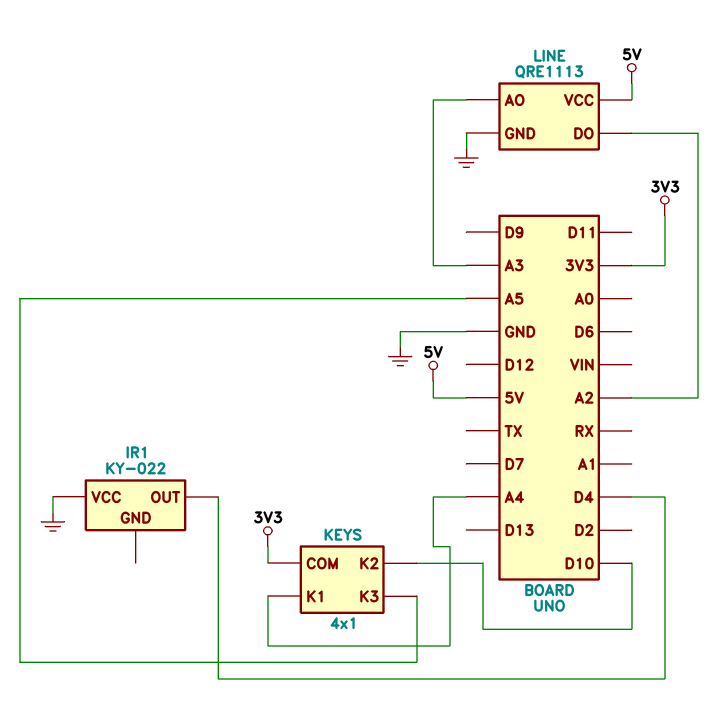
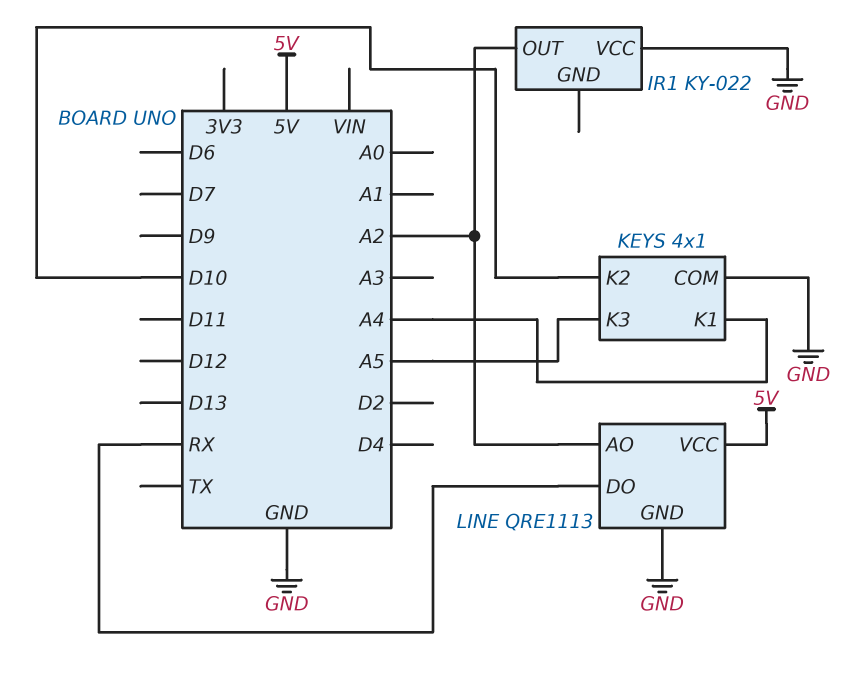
IR1 pin OUT: D4 -> A2
KEYS pin COM: 3V3 -> GND
LINE pin AO: A3 -> A2
LINE pin DO: A2 -> RX

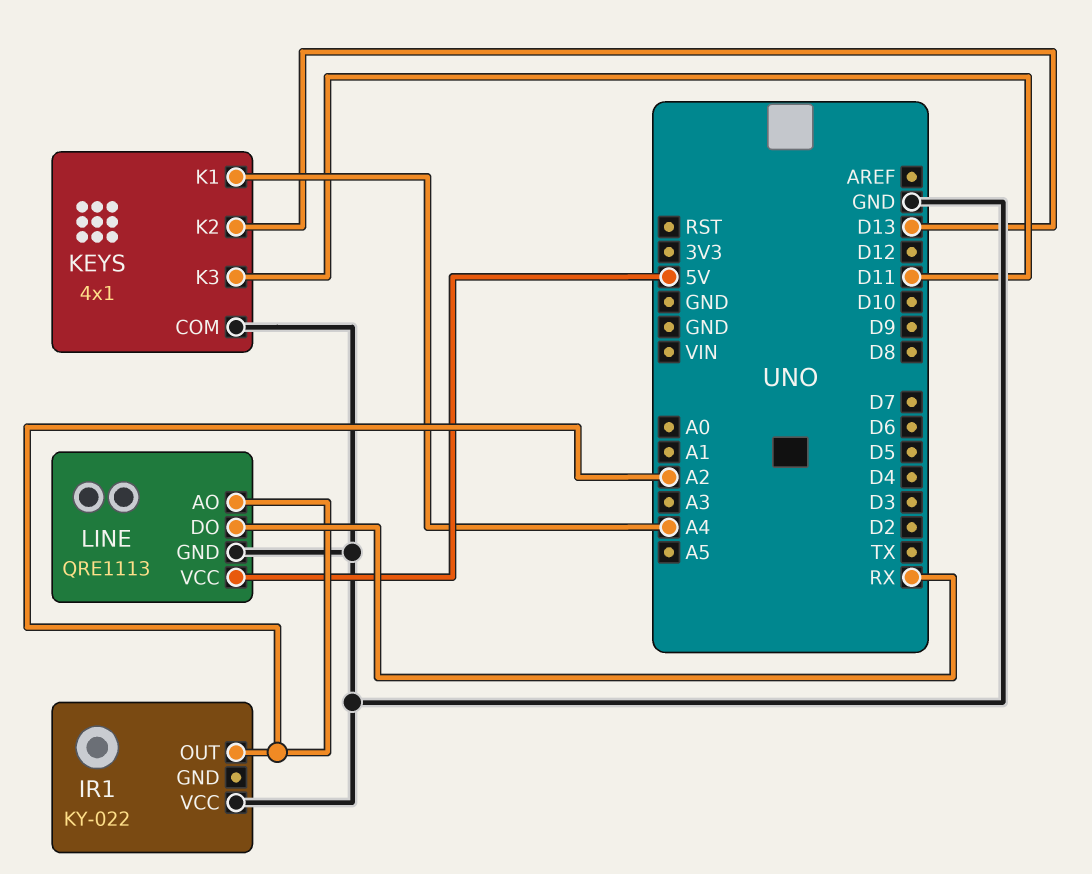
KEYS pin K2: D10 -> D13
KEYS pin K3: A5 -> D11

